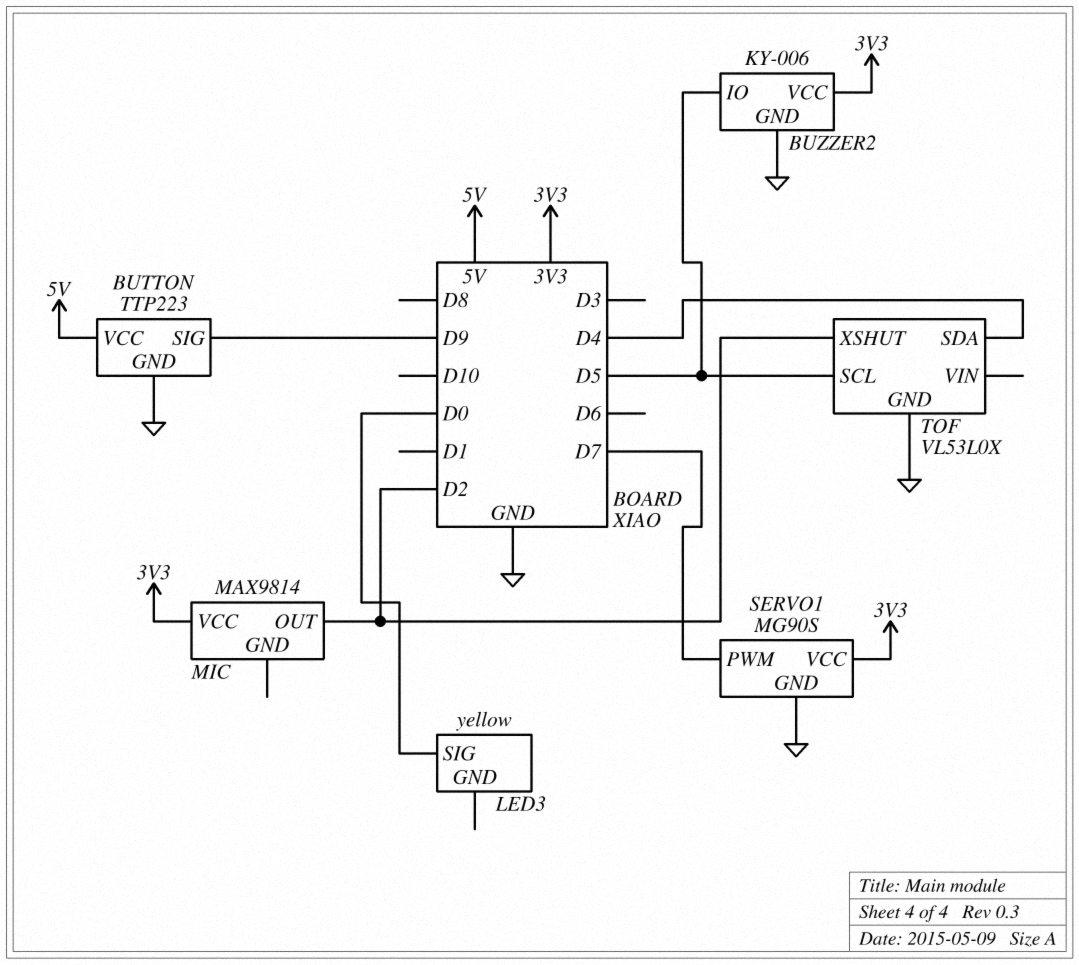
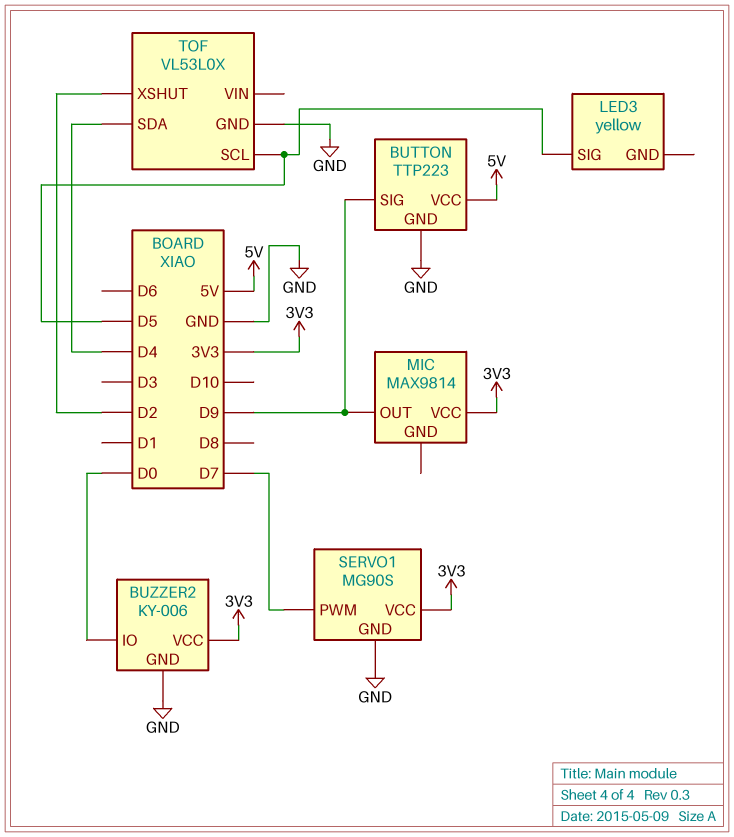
BUZZER2 pin IO: D5 -> D0
LED3 pin SIG: D0 -> D5
MIC pin OUT: D2 -> D9

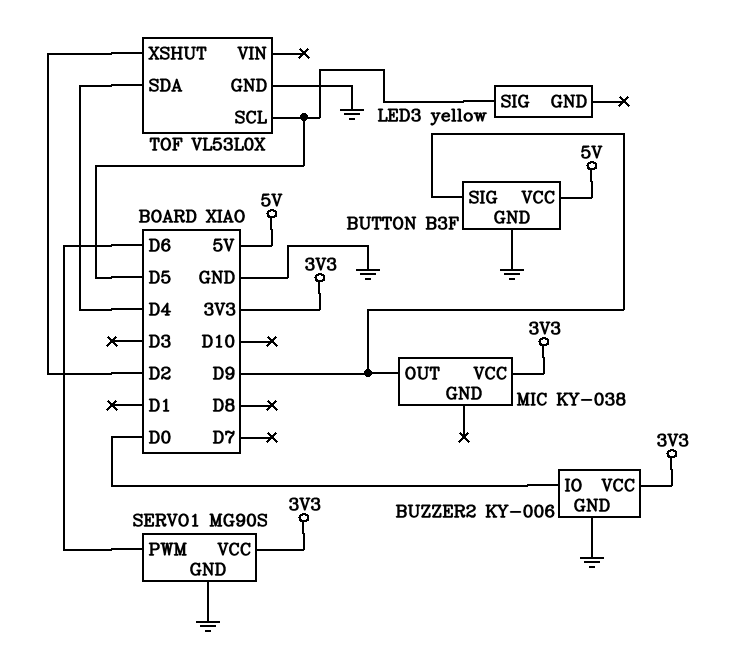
BUTTON: TTP223 -> B3F
MIC: MAX9814 -> KY-038
SERVO1 pin PWM: D7 -> D6

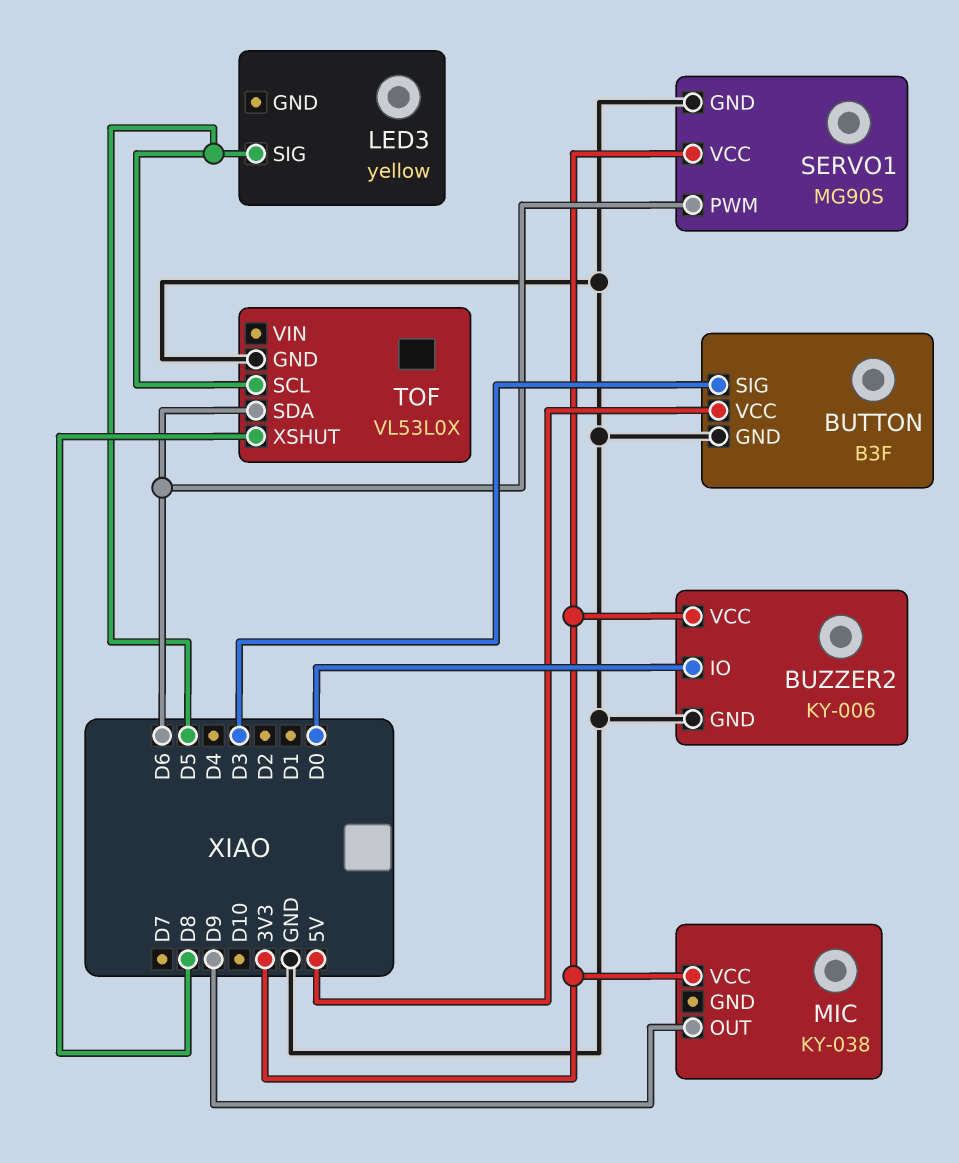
BUTTON pin SIG: D9 -> D3
TOF pin SDA: D4 -> D6
TOF pin XSHUT: D2 -> D8

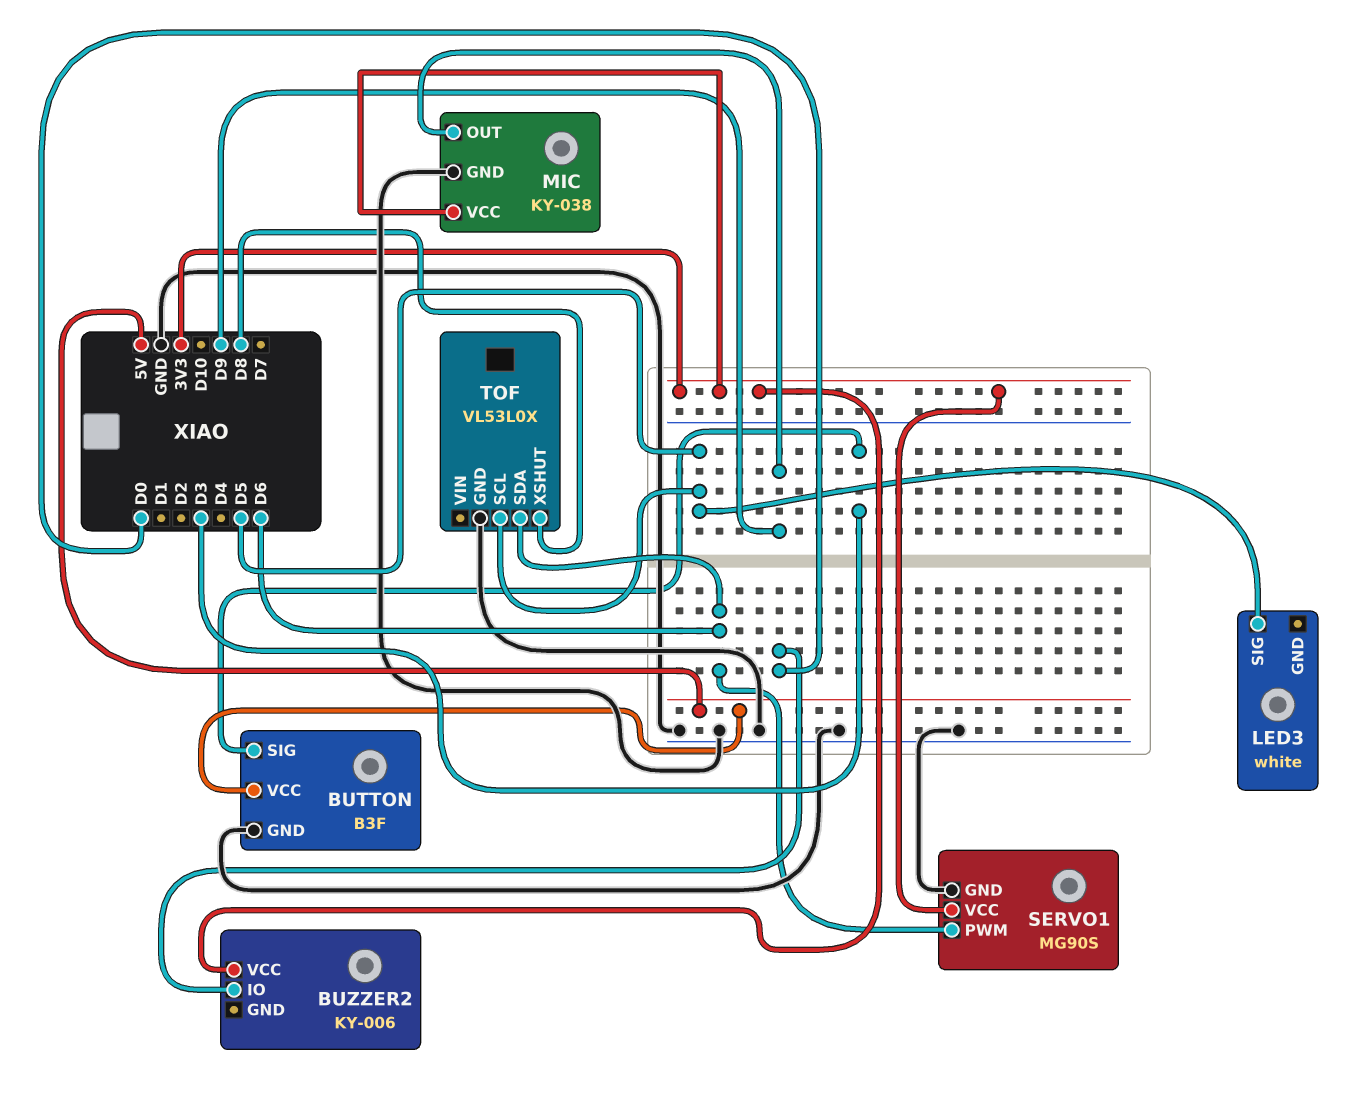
BUZZER2 pin GND: GND -> none
LED3: yellow -> white
MIC pin GND: none -> GND

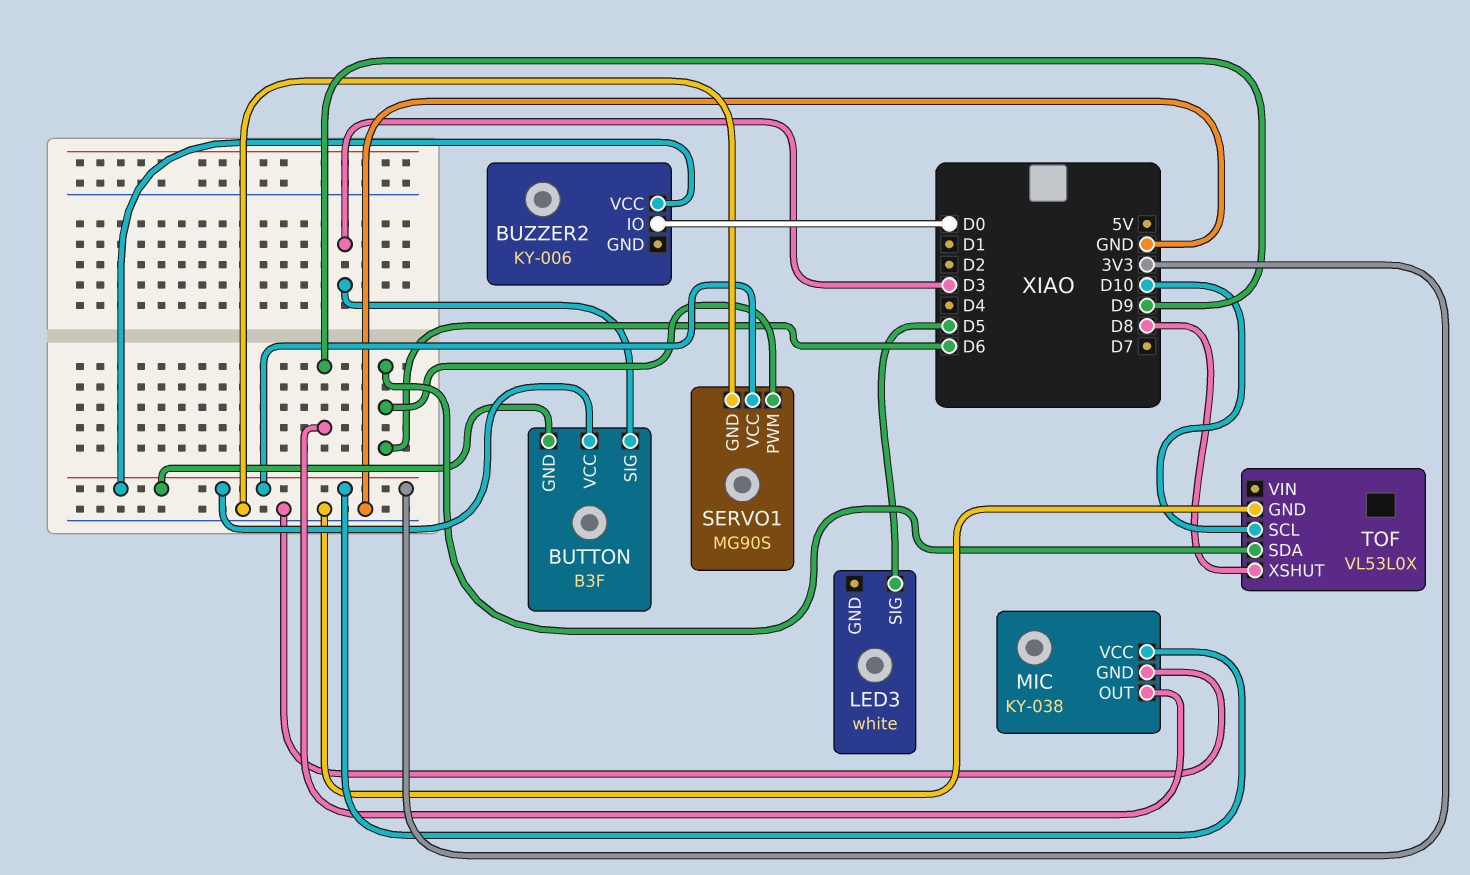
BUTTON pin GND: GND -> 3V3
BUTTON pin VCC: 5V -> 3V3
TOF pin SCL: D5 -> D10

